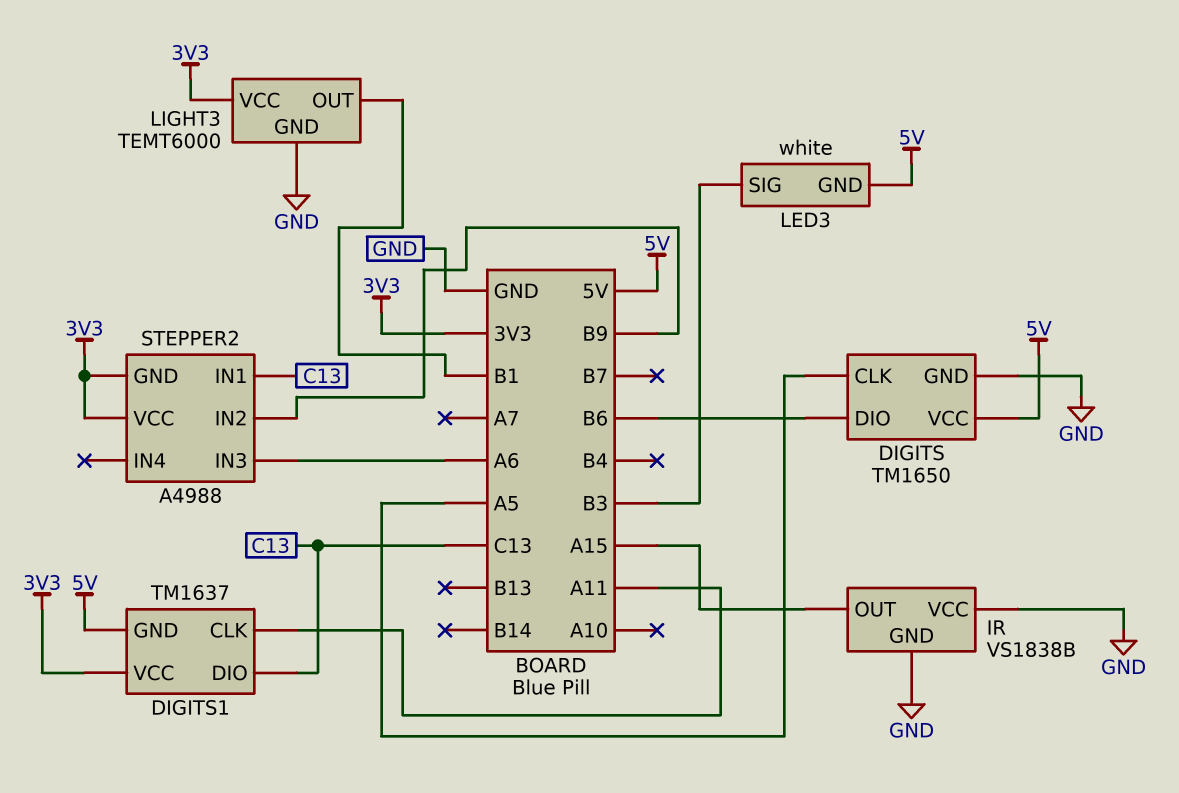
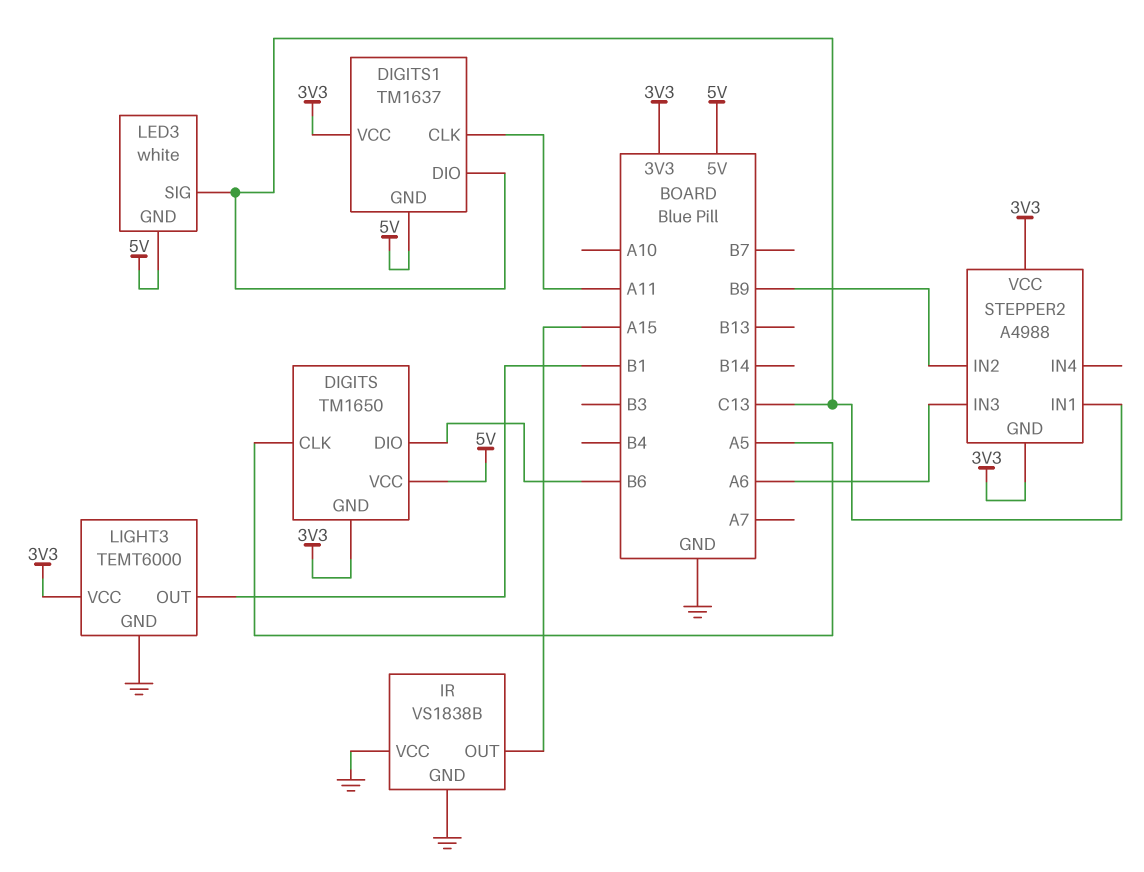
DIGITS pin GND: GND -> 3V3
LED3 pin SIG: B3 -> C13

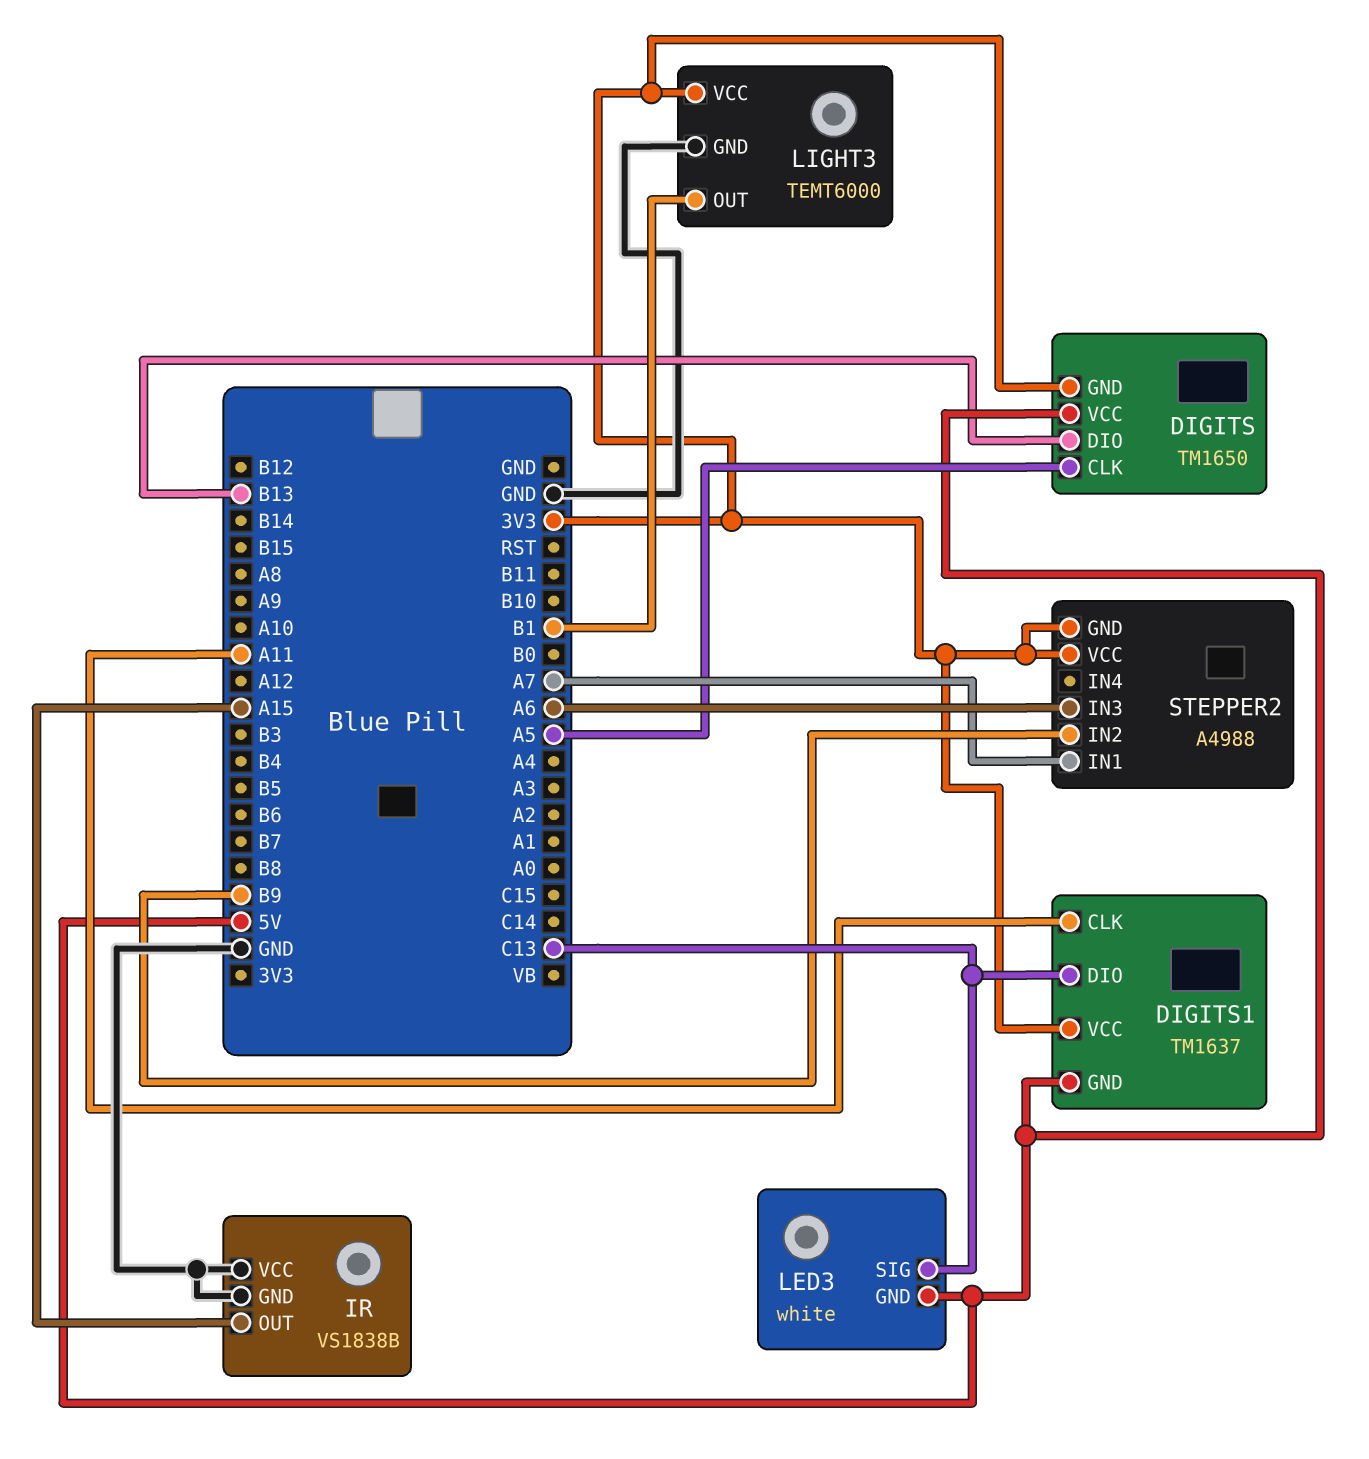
DIGITS pin DIO: B6 -> B13
STEPPER2 pin IN1: C13 -> A7

